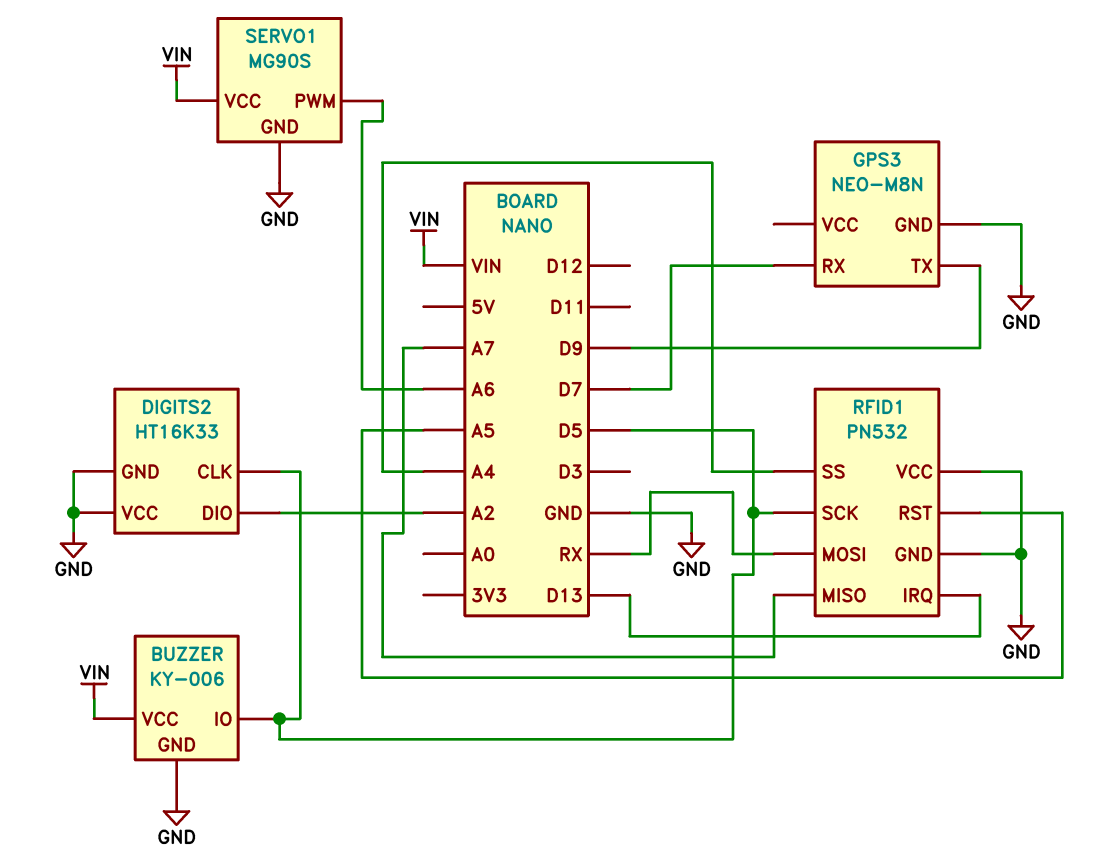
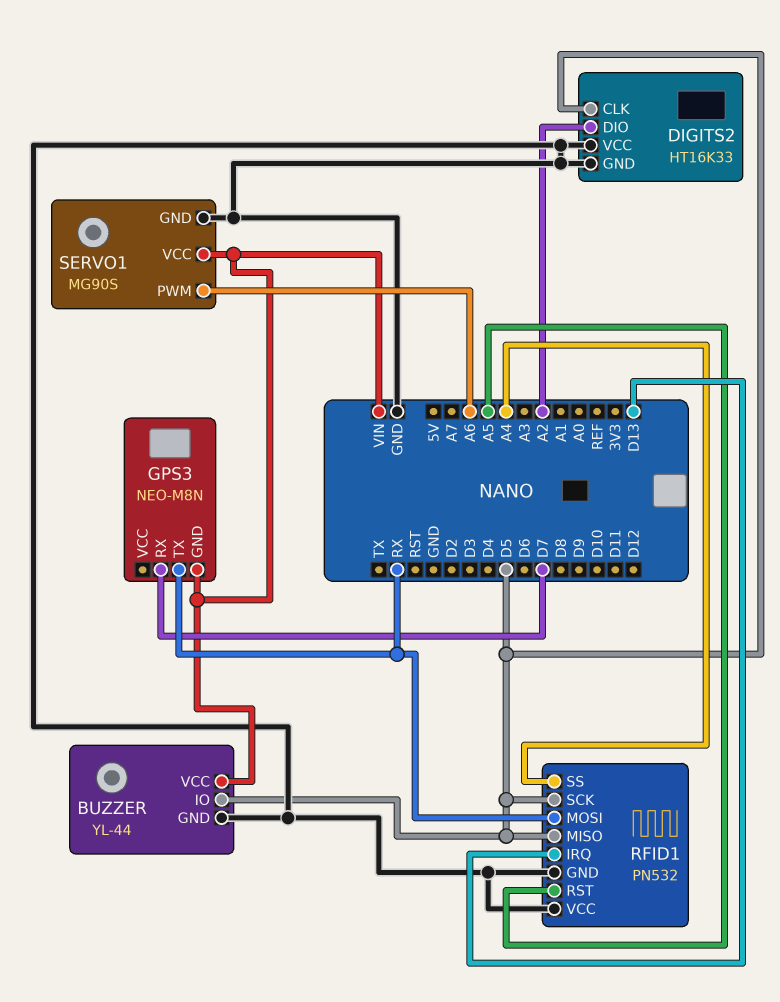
BUZZER: KY-006 -> YL-44
GPS3 pin GND: GND -> VIN
GPS3 pin TX: D9 -> RX
RFID1 pin MISO: A7 -> D5

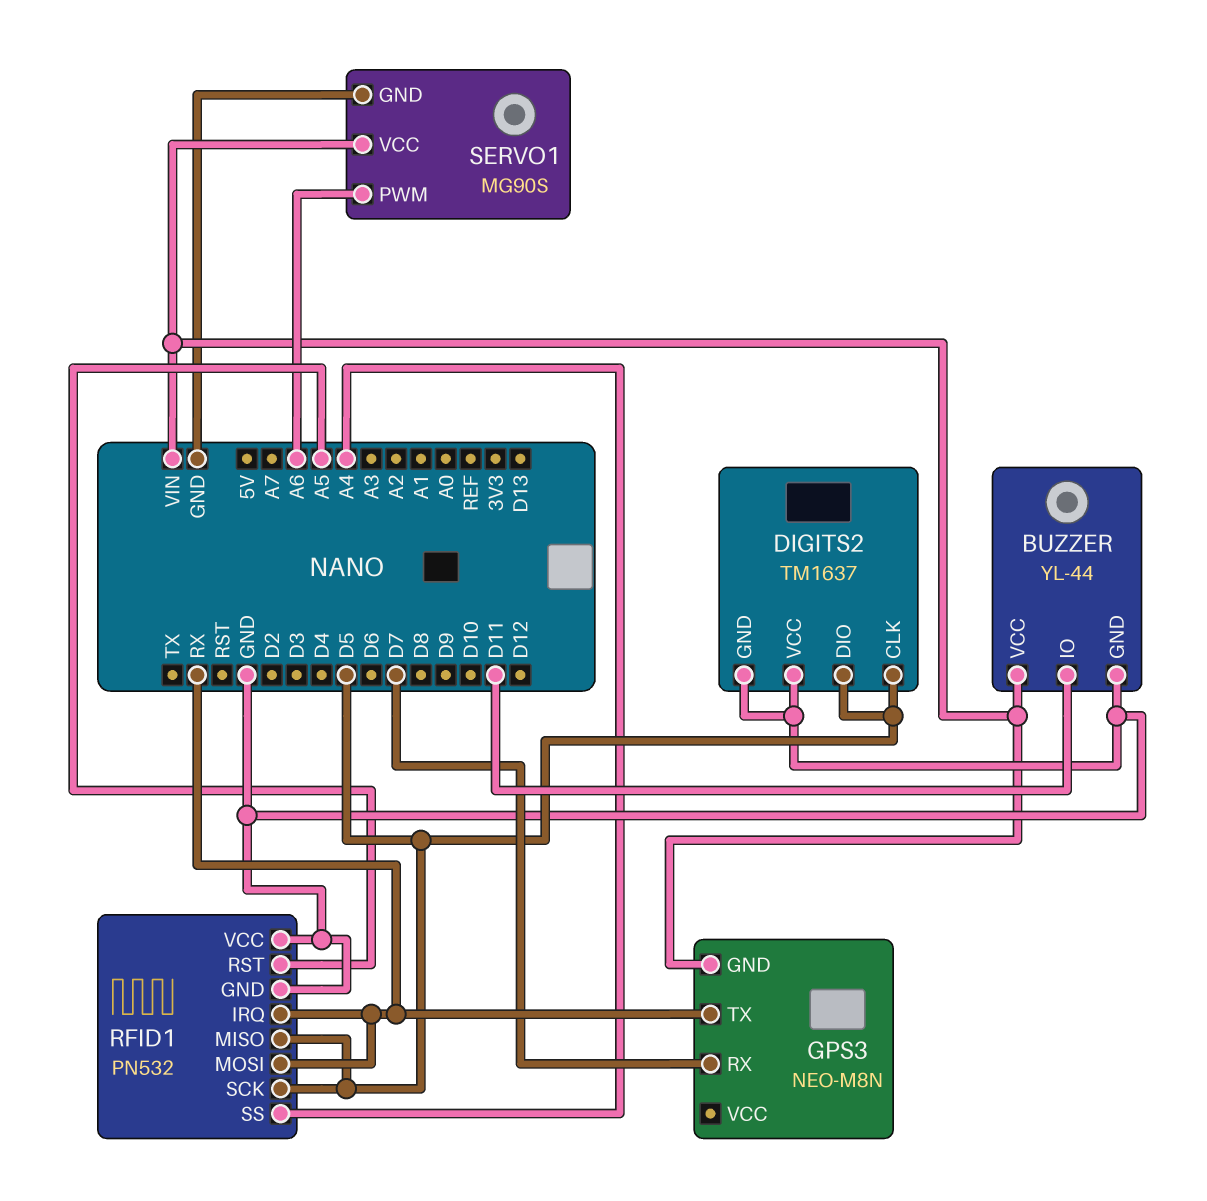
BUZZER pin IO: D5 -> D11
DIGITS2: HT16K33 -> TM1637
DIGITS2 pin DIO: A2 -> D5
RFID1 pin IRQ: D13 -> RX

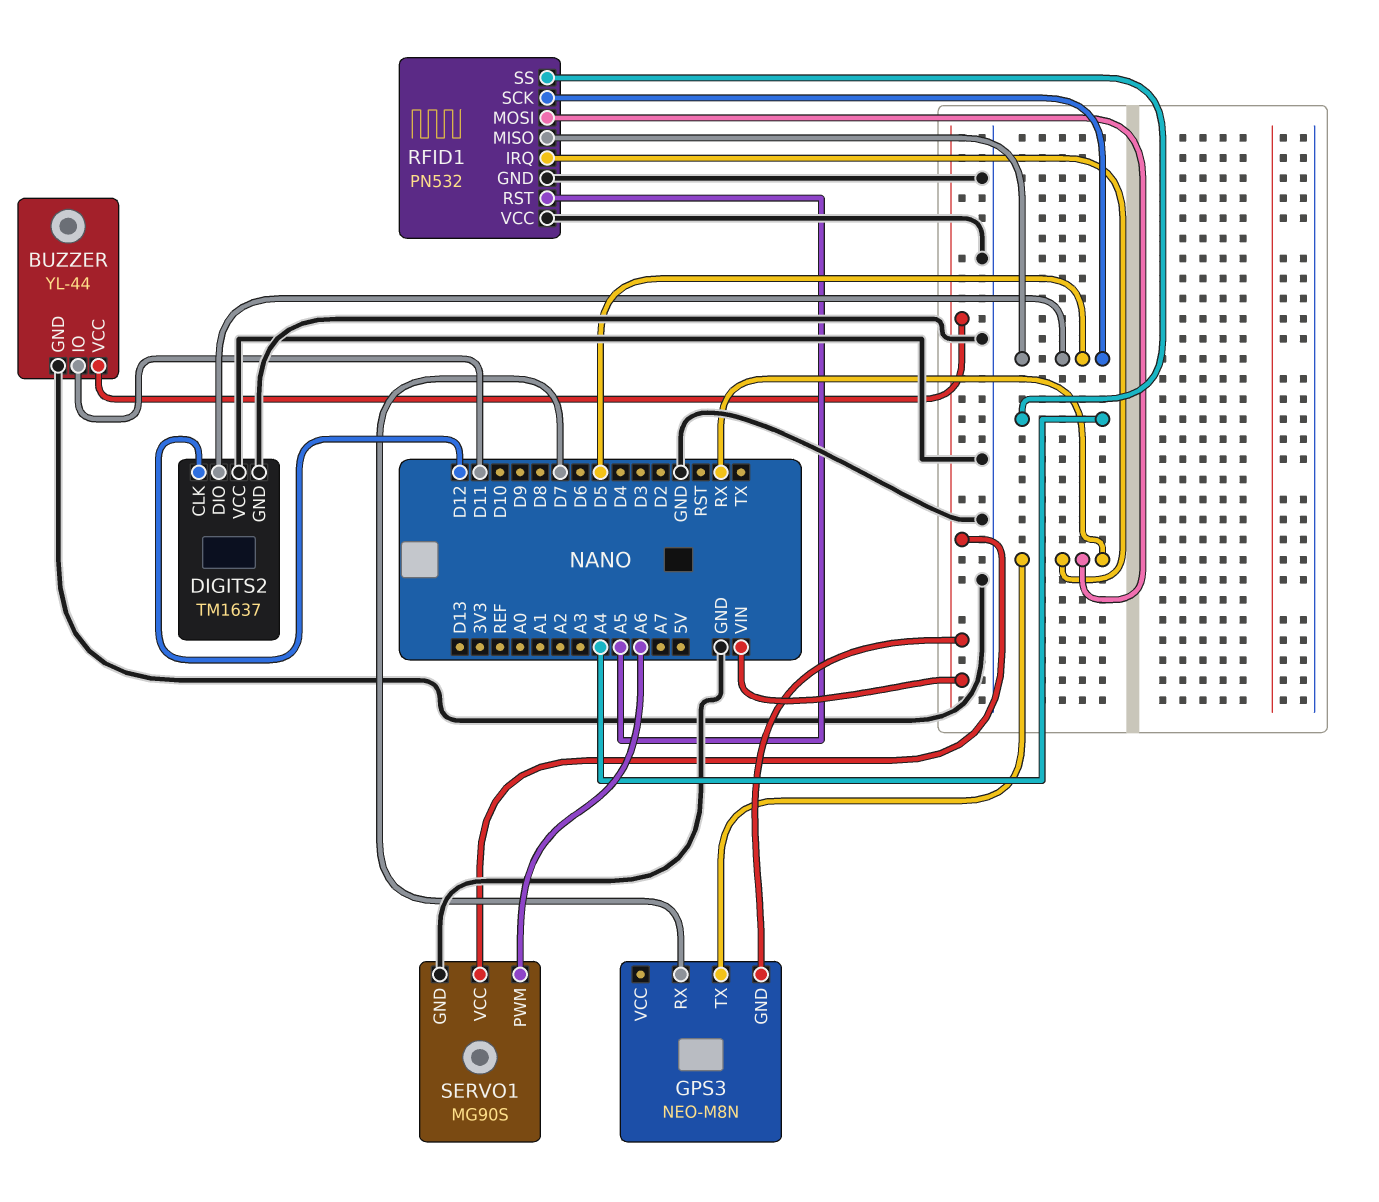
DIGITS2 pin CLK: D5 -> D12

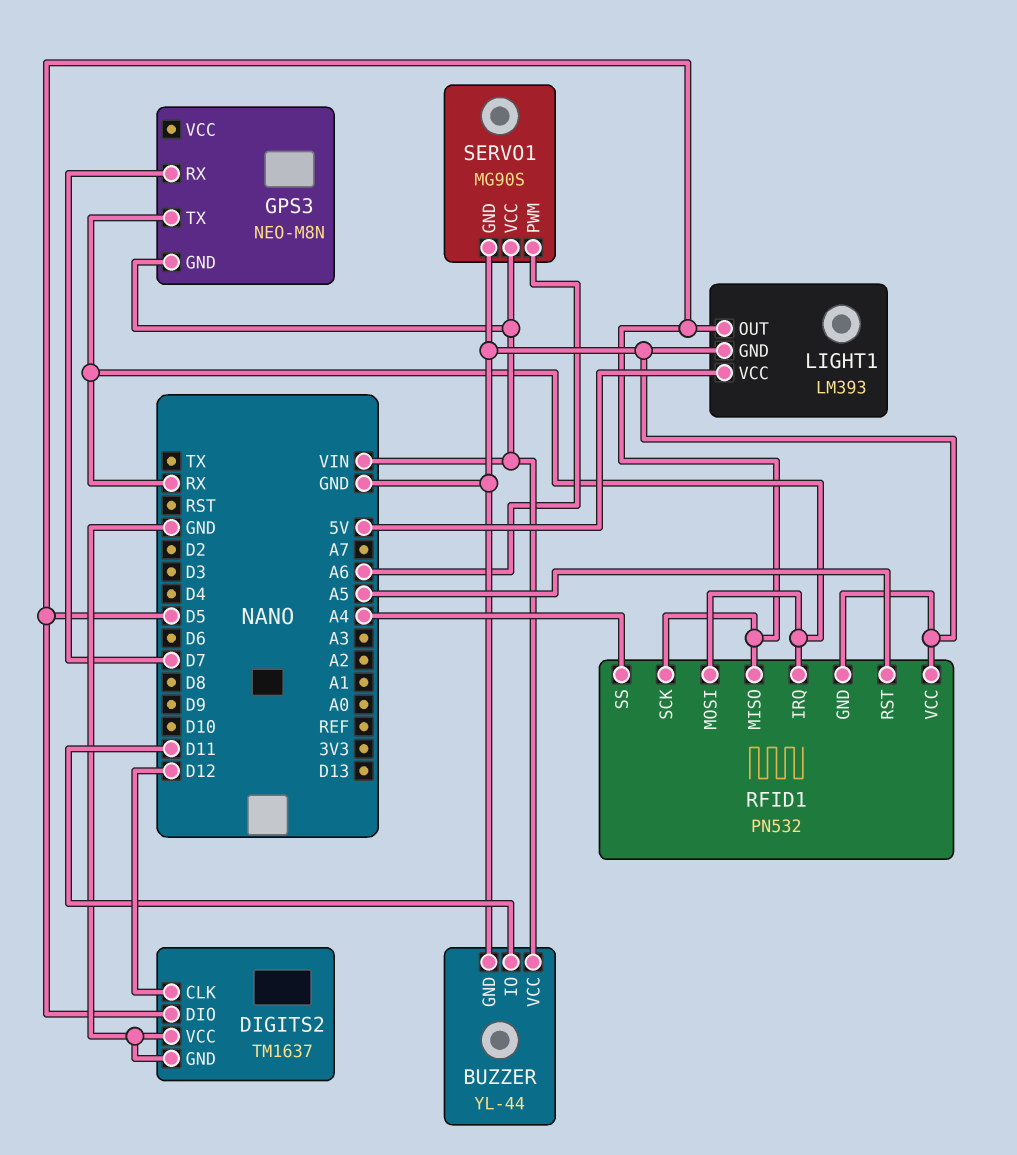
LIGHT1: none -> LM393
LIGHT1 pin GND: none -> GND
LIGHT1 pin OUT: none -> D5
LIGHT1 pin VCC: none -> 5V

